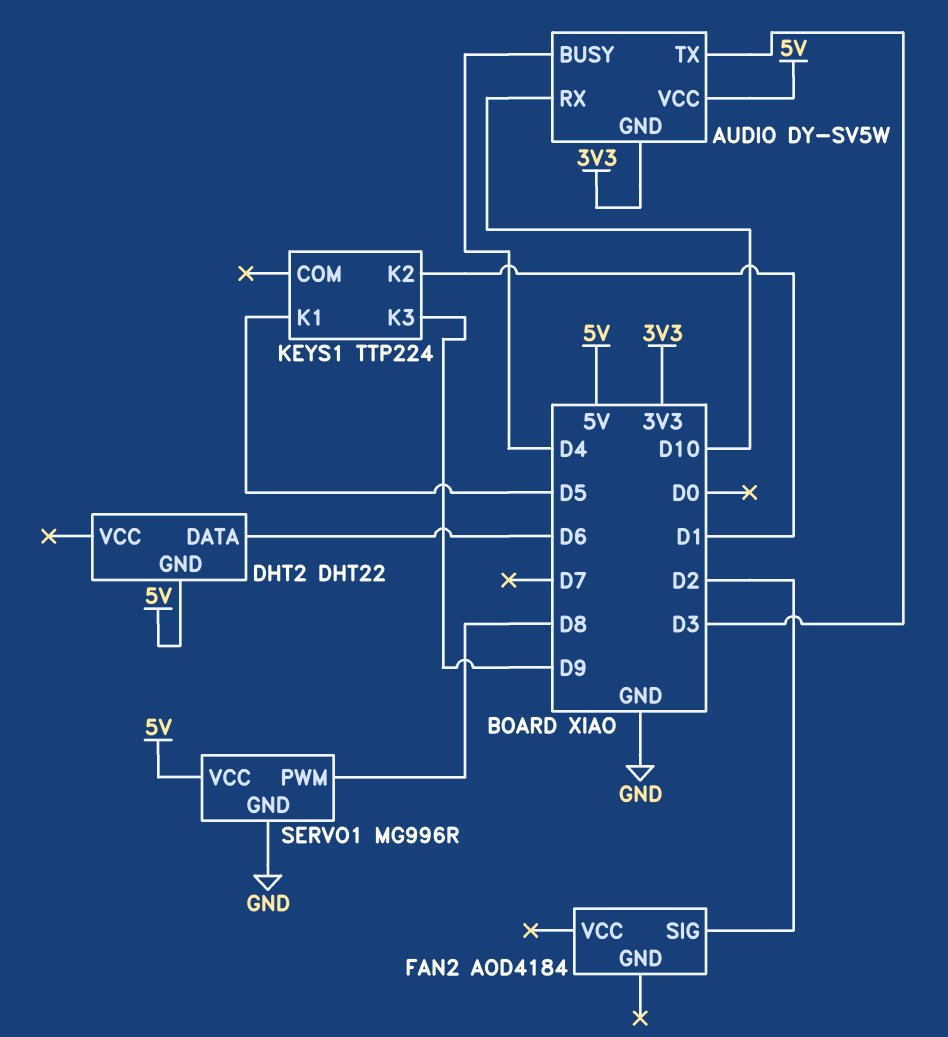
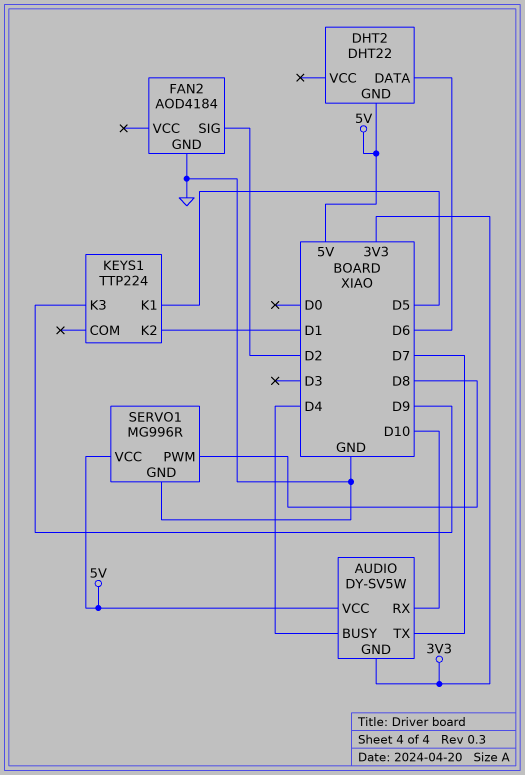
AUDIO pin TX: D3 -> D7
FAN2 pin GND: none -> GND

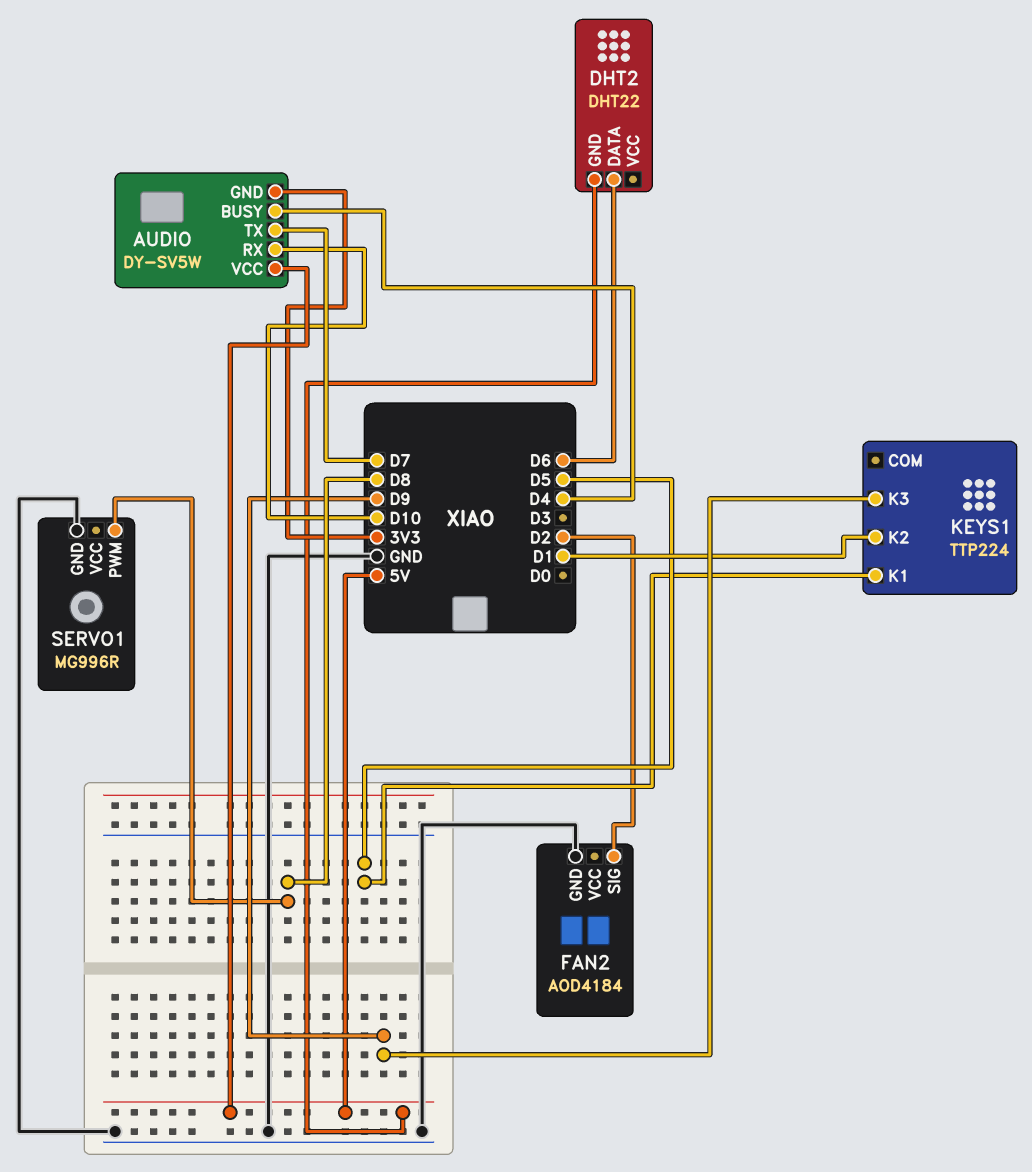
SERVO1 pin VCC: 5V -> none

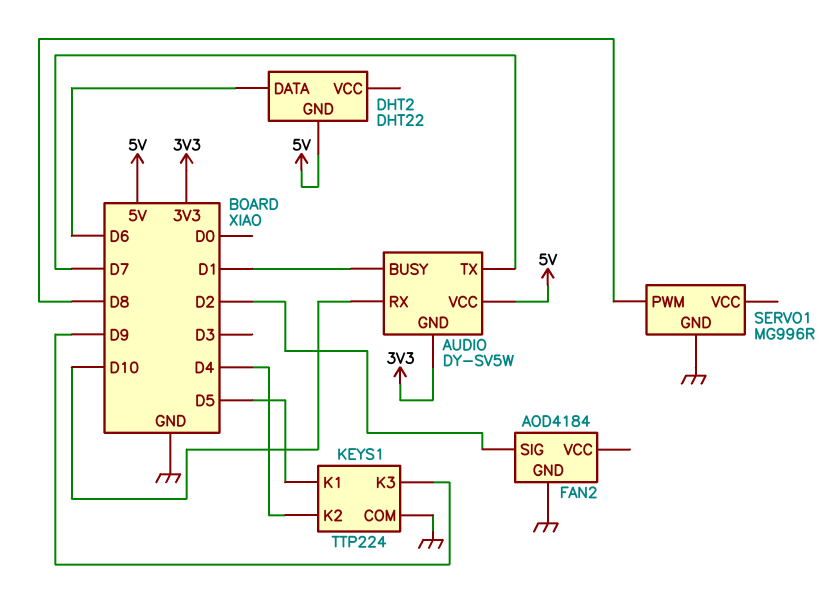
AUDIO pin BUSY: D4 -> D1
KEYS1 pin COM: none -> GND
KEYS1 pin K2: D1 -> D4

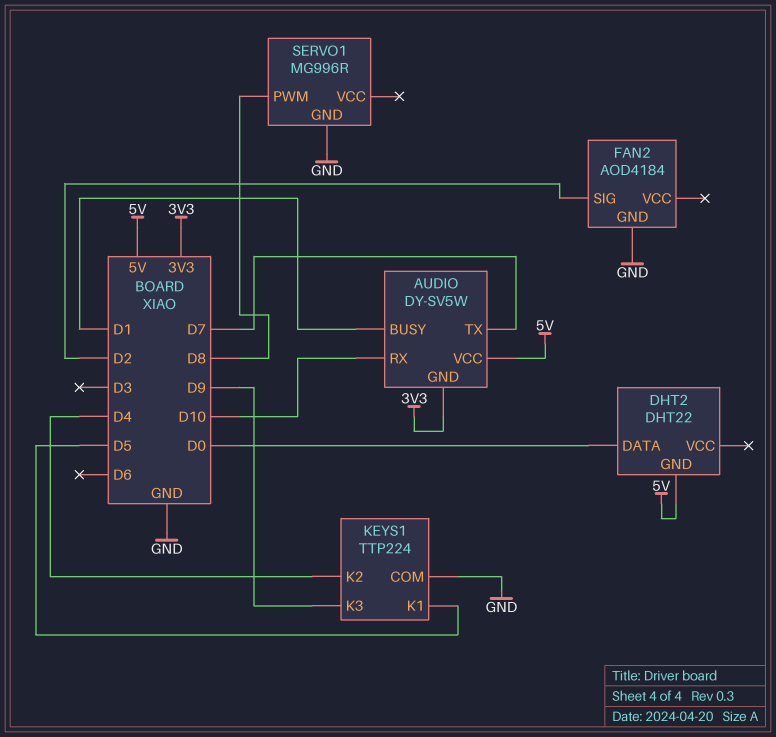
DHT2 pin DATA: D6 -> D0

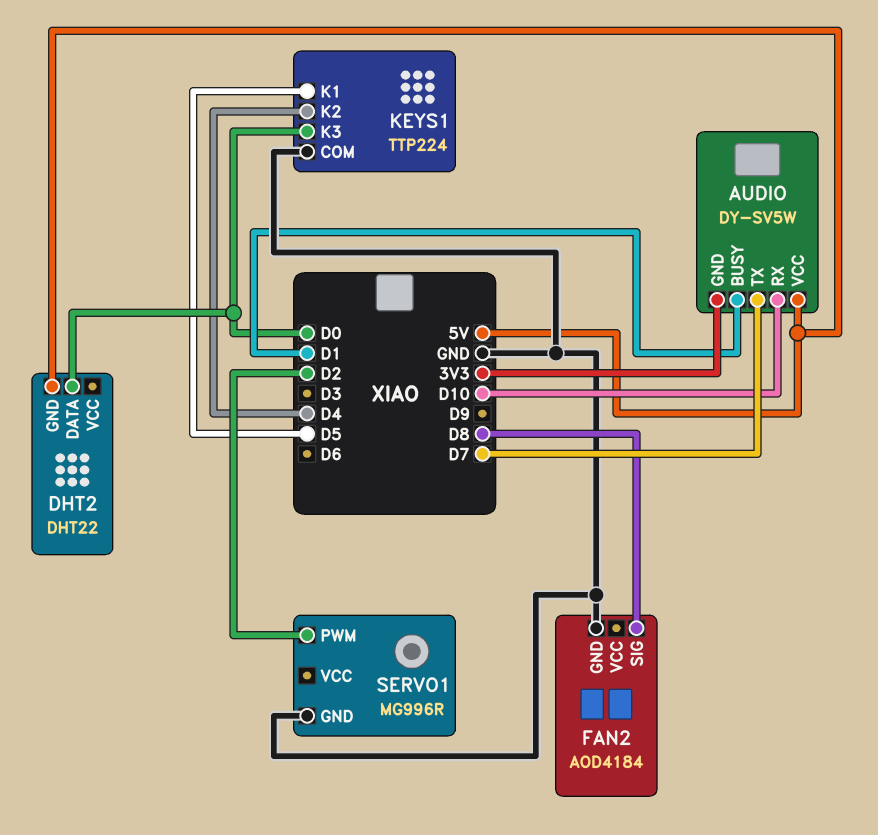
FAN2 pin SIG: D2 -> D8
KEYS1 pin K3: D9 -> D0
SERVO1 pin PWM: D8 -> D2

